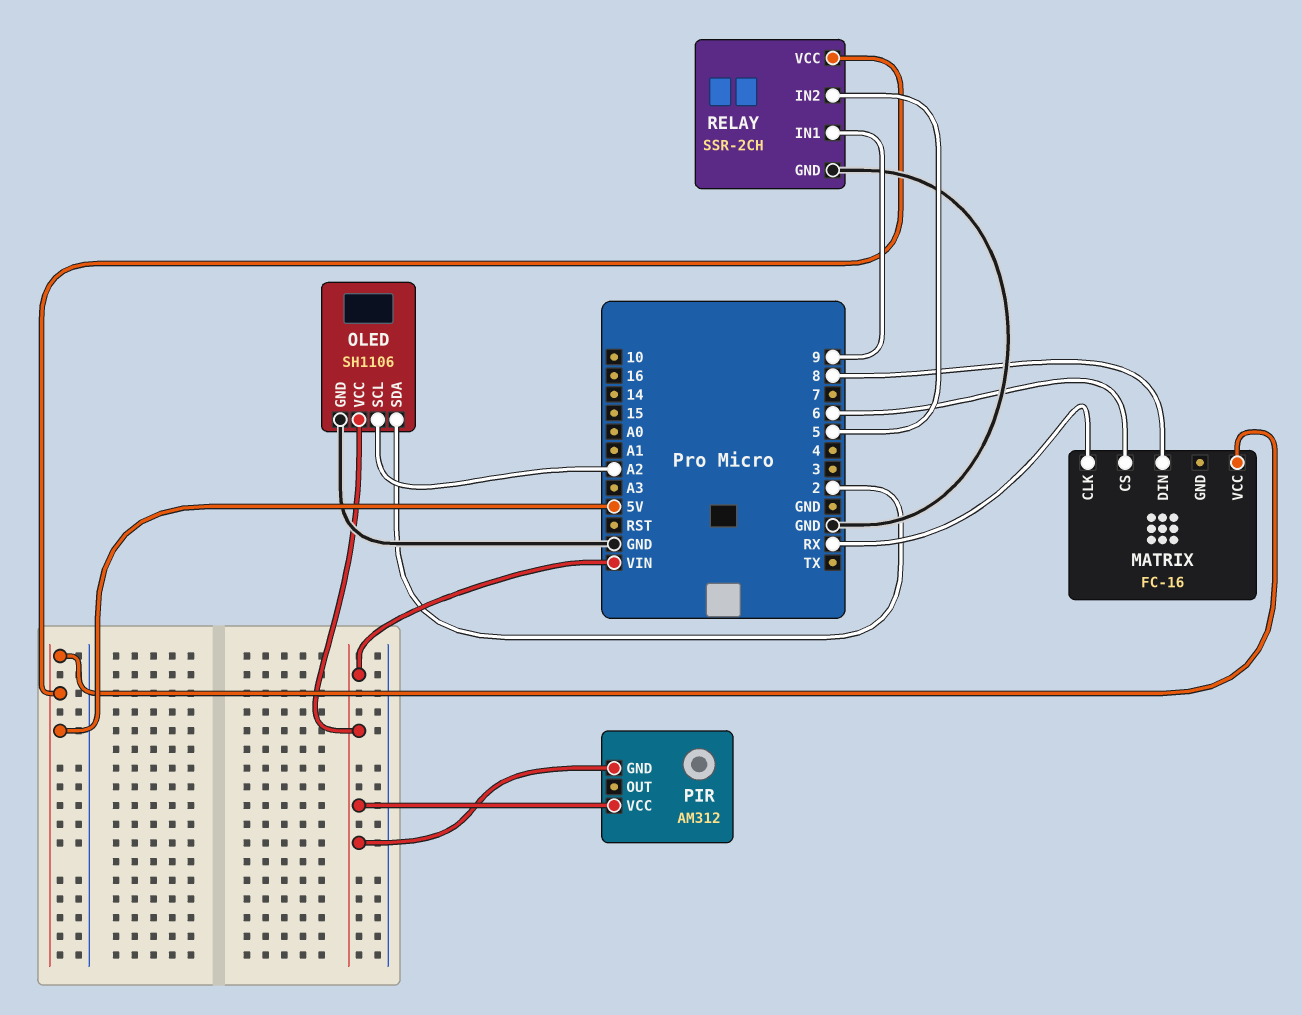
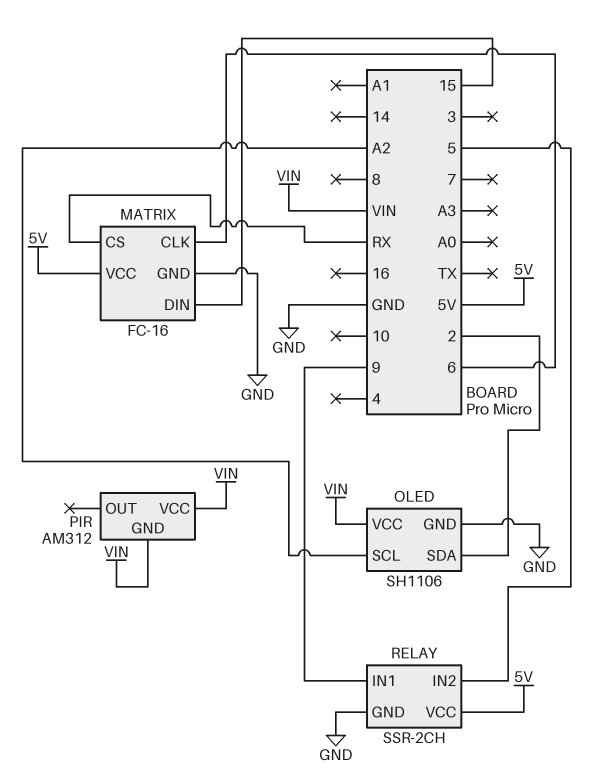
MATRIX pin CLK: RX -> 6
MATRIX pin CS: 6 -> RX
MATRIX pin DIN: 8 -> 15
MATRIX pin GND: none -> GND

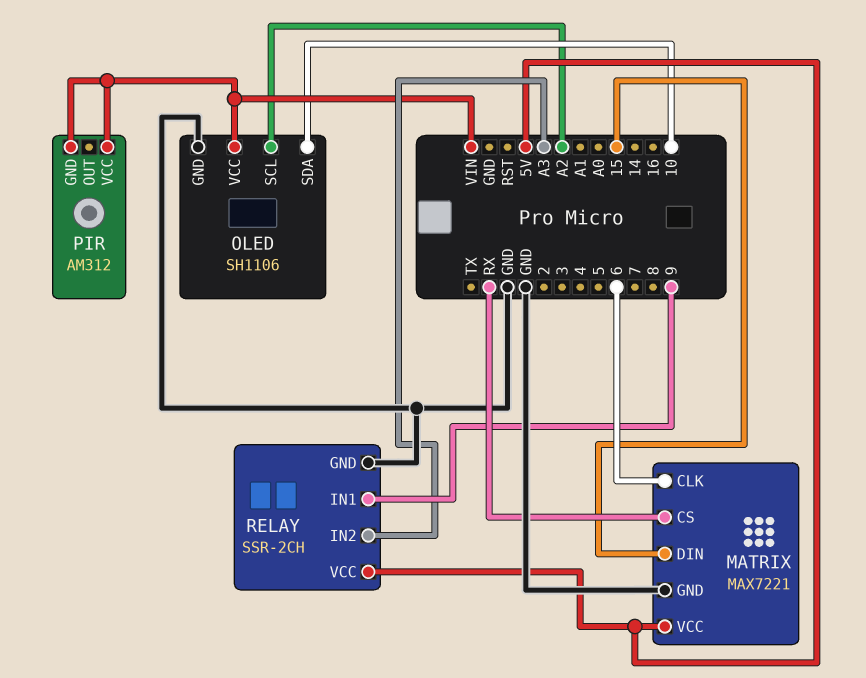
MATRIX: FC-16 -> MAX7221
OLED pin SDA: 2 -> 10
RELAY pin IN2: 5 -> A3

